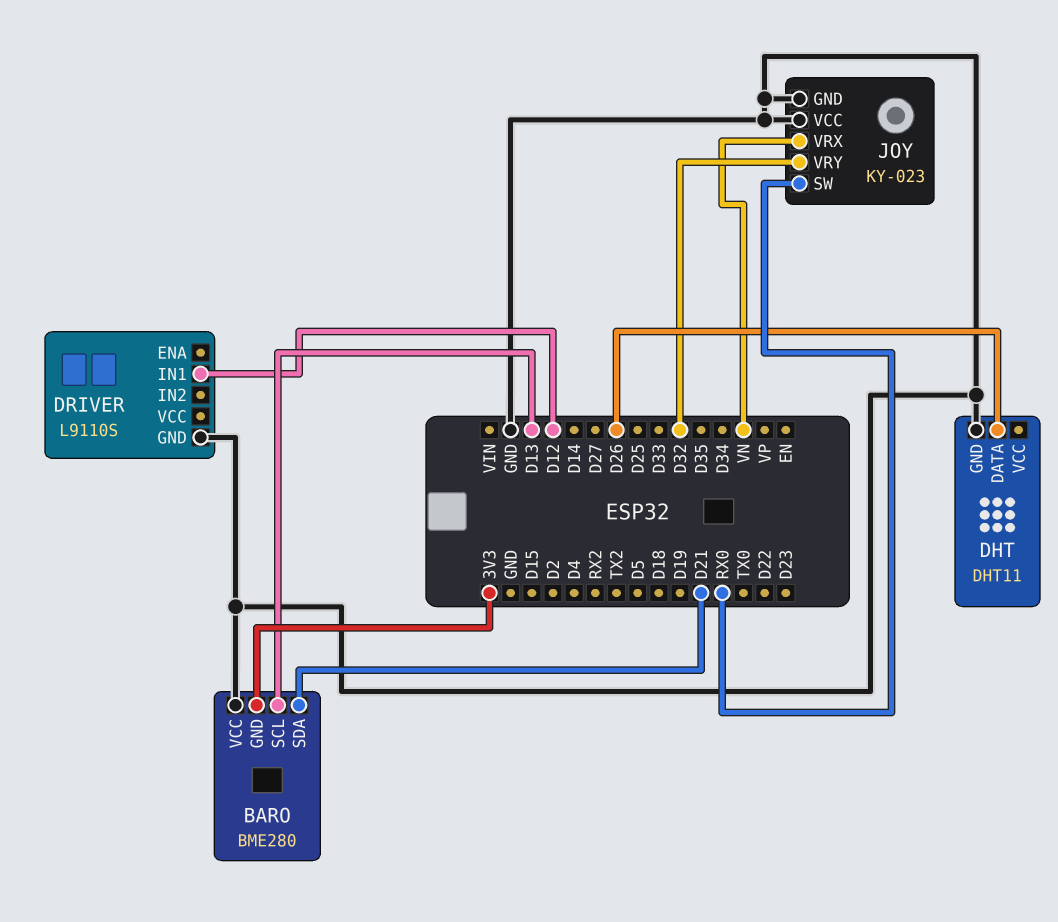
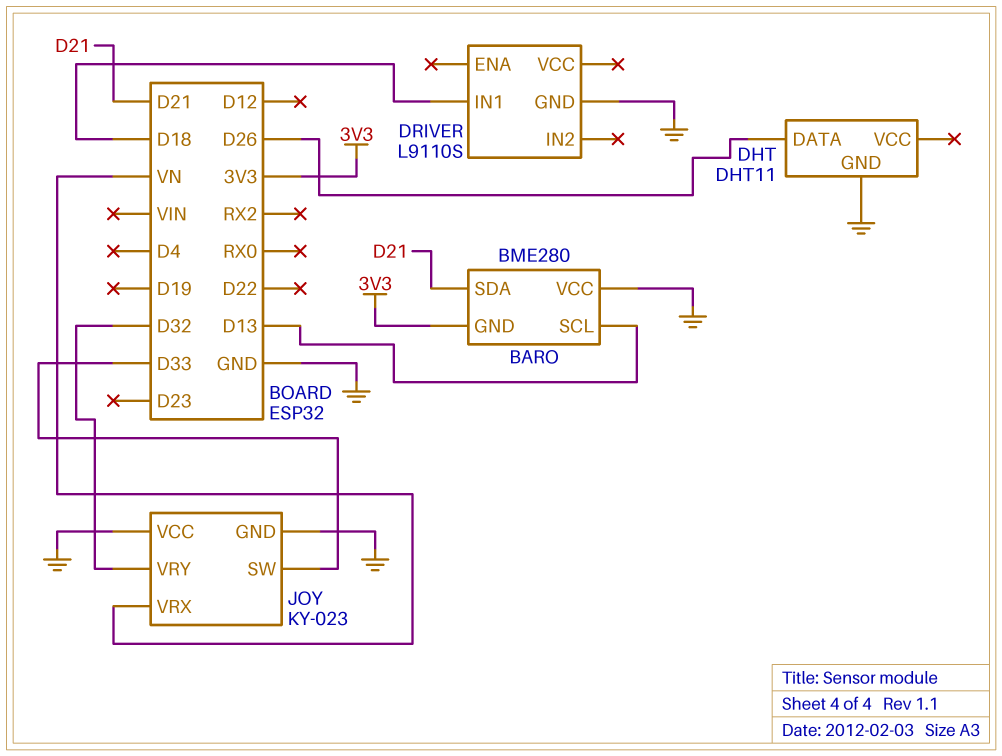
DRIVER pin IN1: D12 -> D18
JOY pin SW: RX0 -> D33

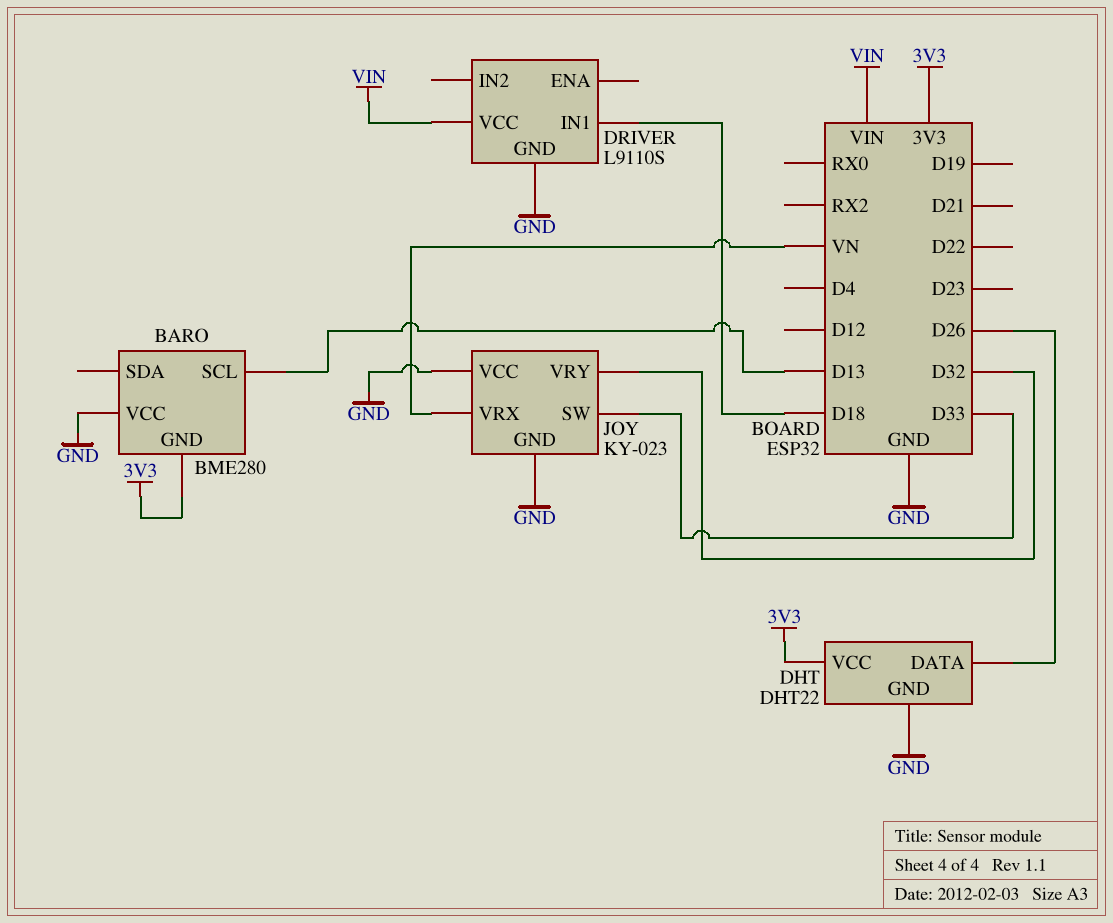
BARO pin SDA: D21 -> none
DHT: DHT11 -> DHT22
DHT pin VCC: none -> 3V3
DRIVER pin VCC: none -> VIN

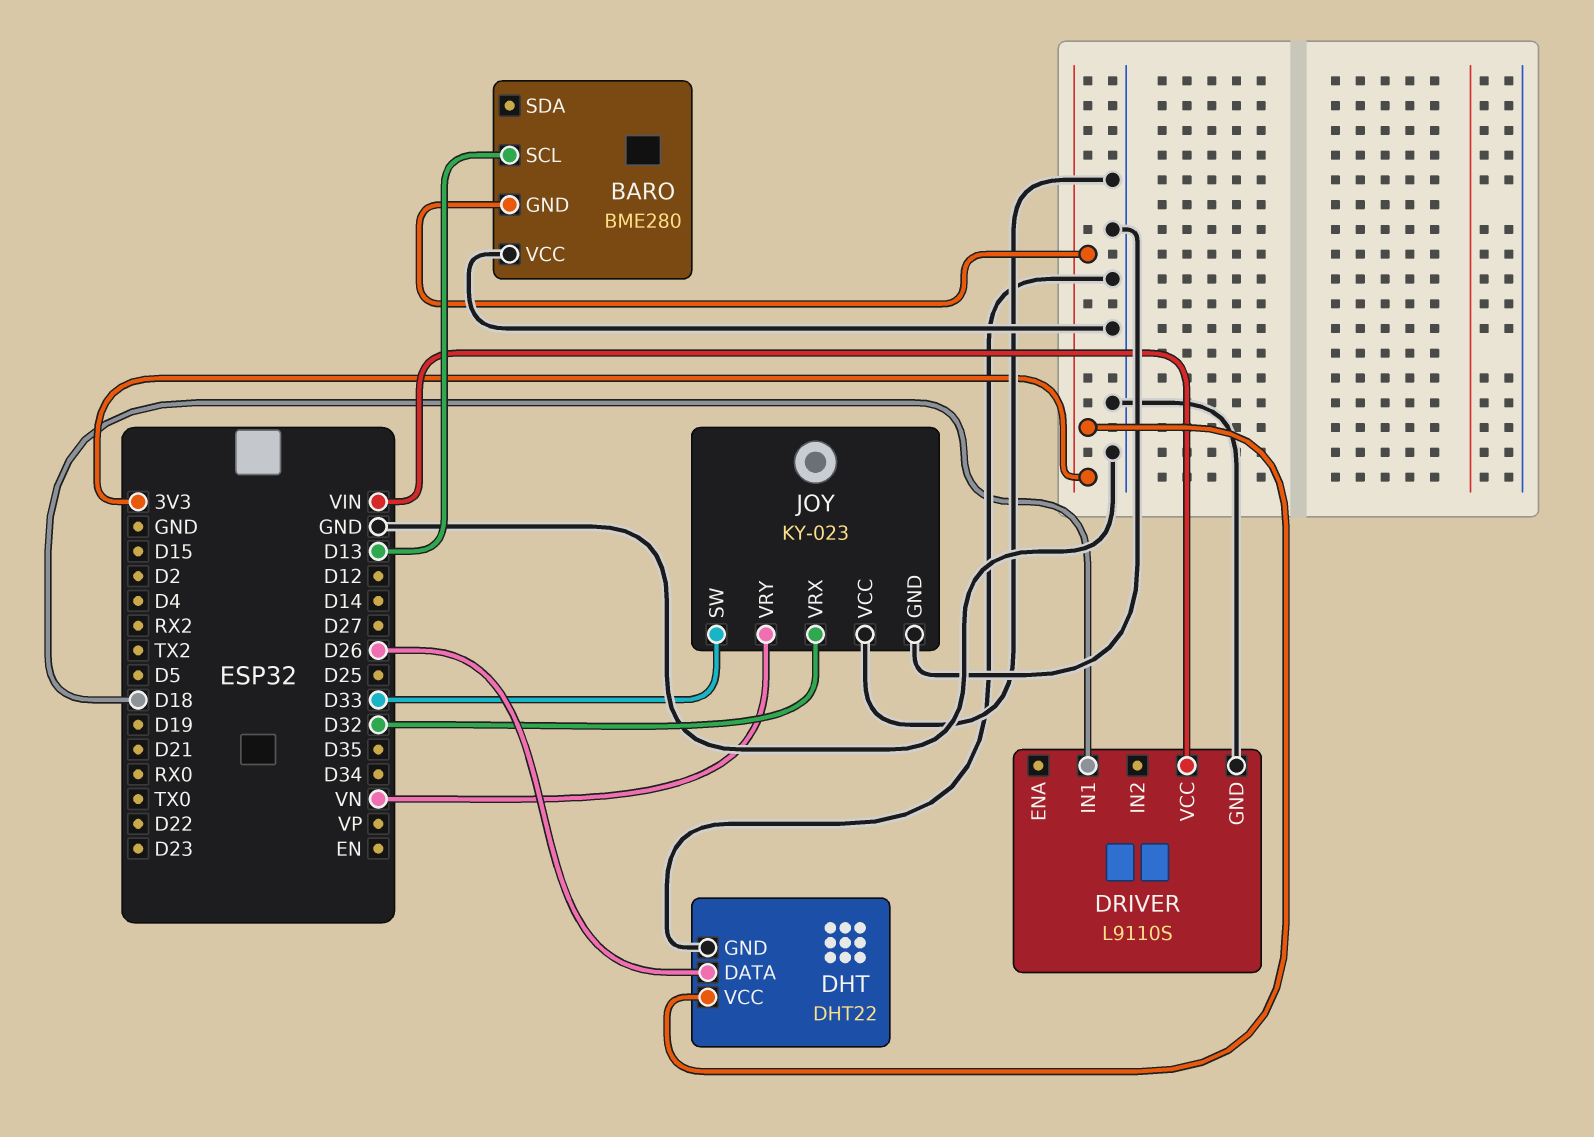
JOY pin VRX: VN -> D32
JOY pin VRY: D32 -> VN

